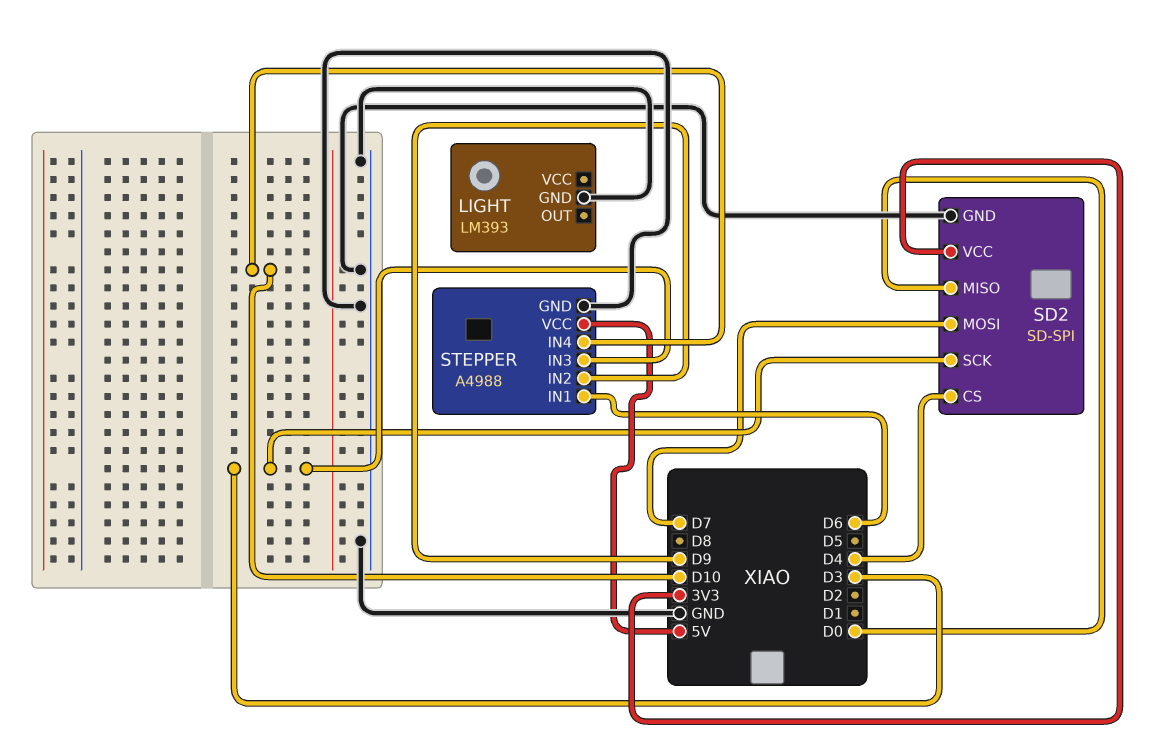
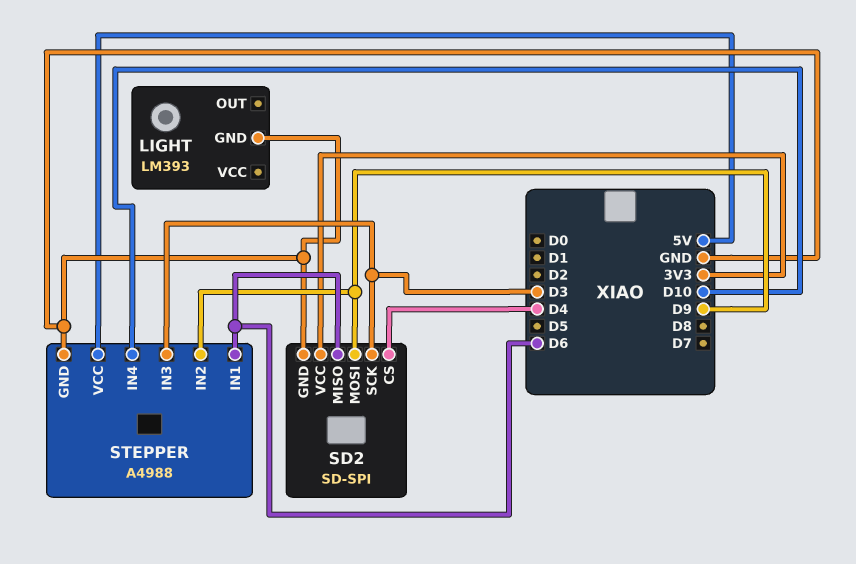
SD2 pin MISO: D0 -> D6
SD2 pin MOSI: D7 -> D9

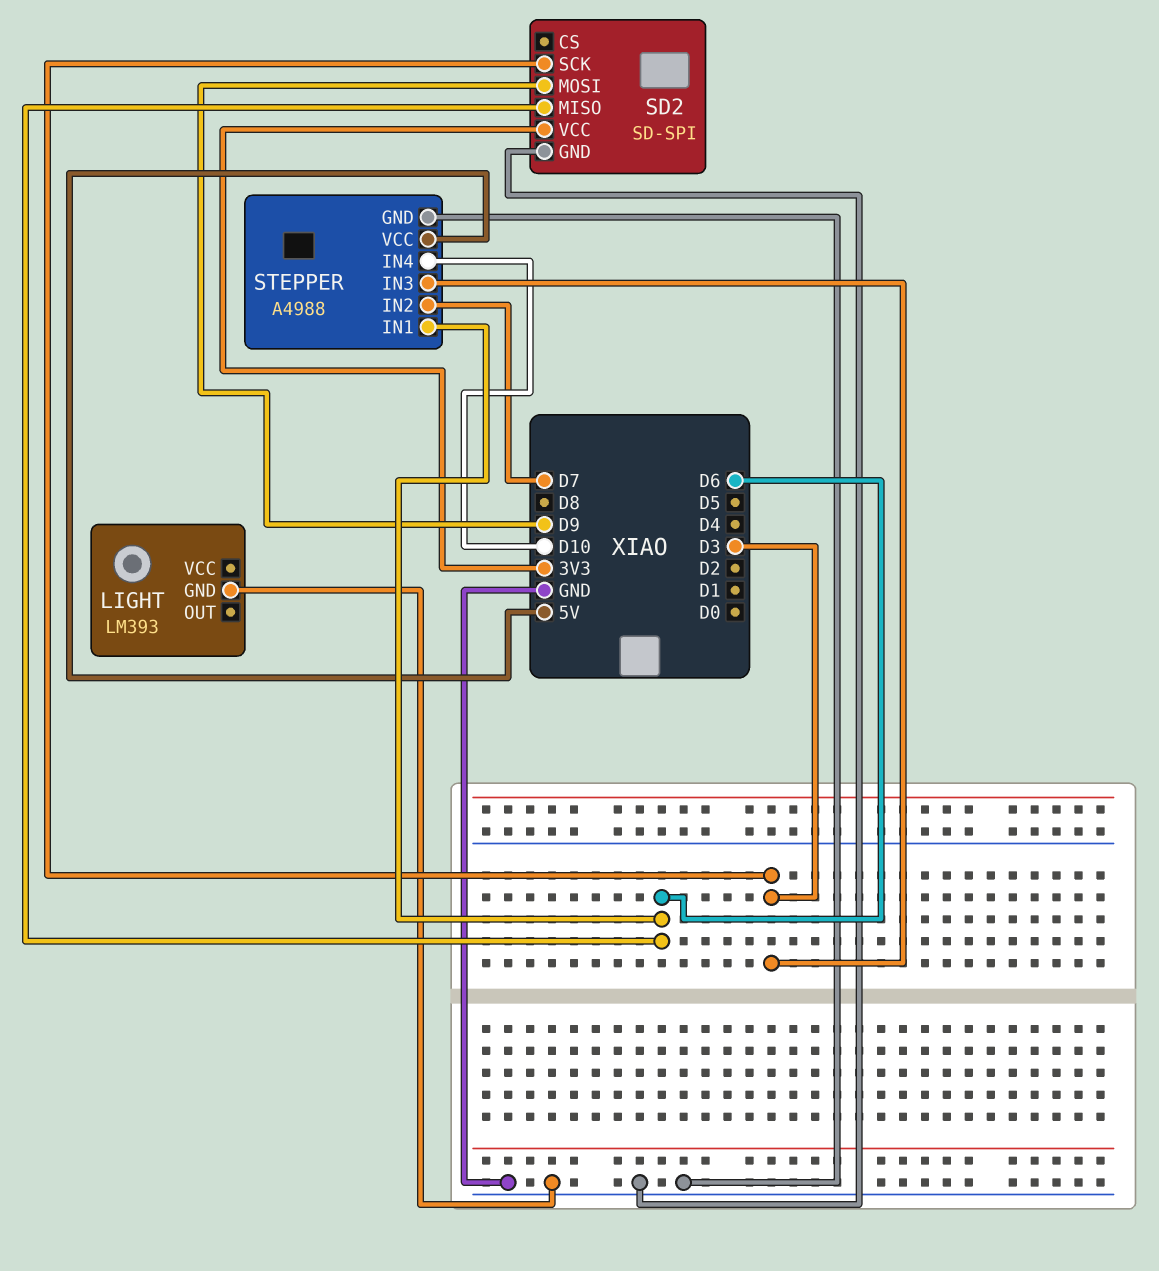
SD2 pin CS: D4 -> none
STEPPER pin IN2: D9 -> D7

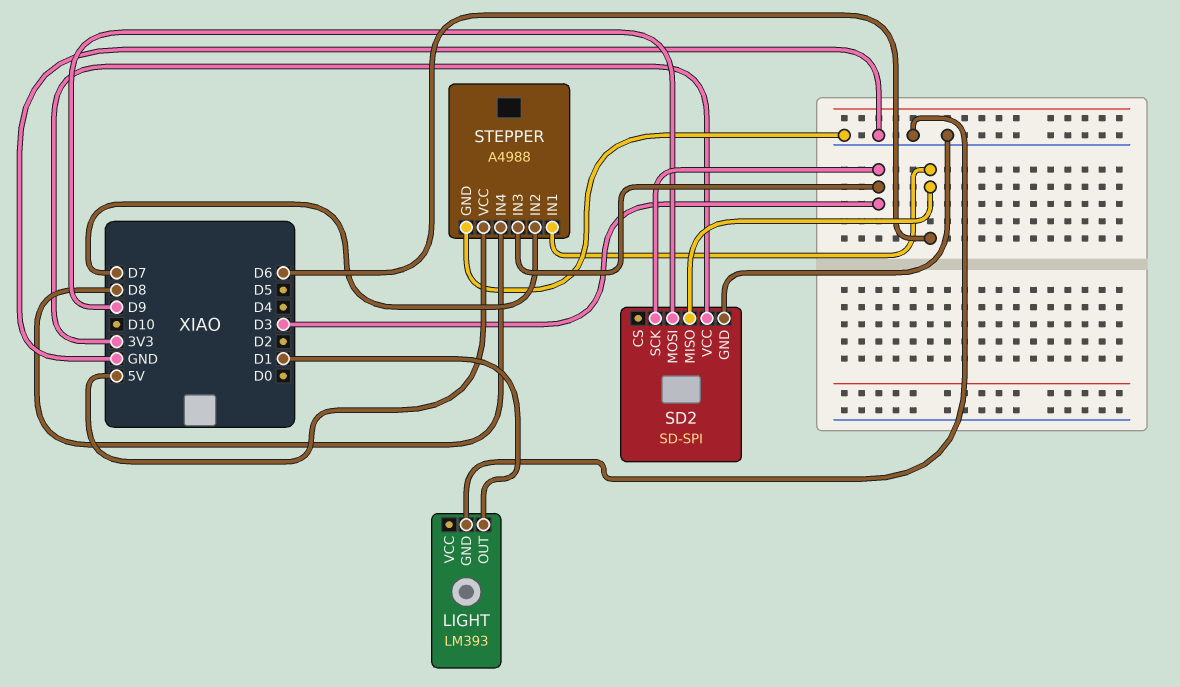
LIGHT pin OUT: none -> D1
STEPPER pin IN4: D10 -> D8

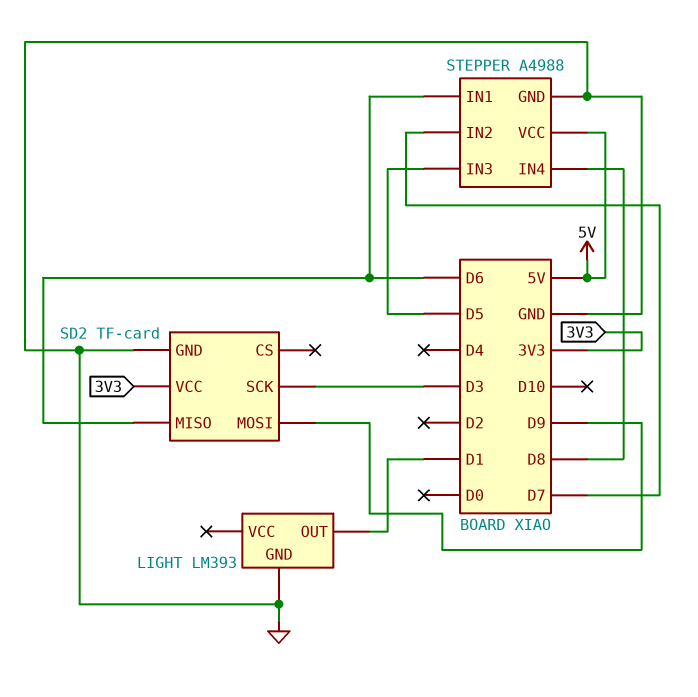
SD2: SD-SPI -> TF-card
STEPPER pin IN3: D3 -> D5

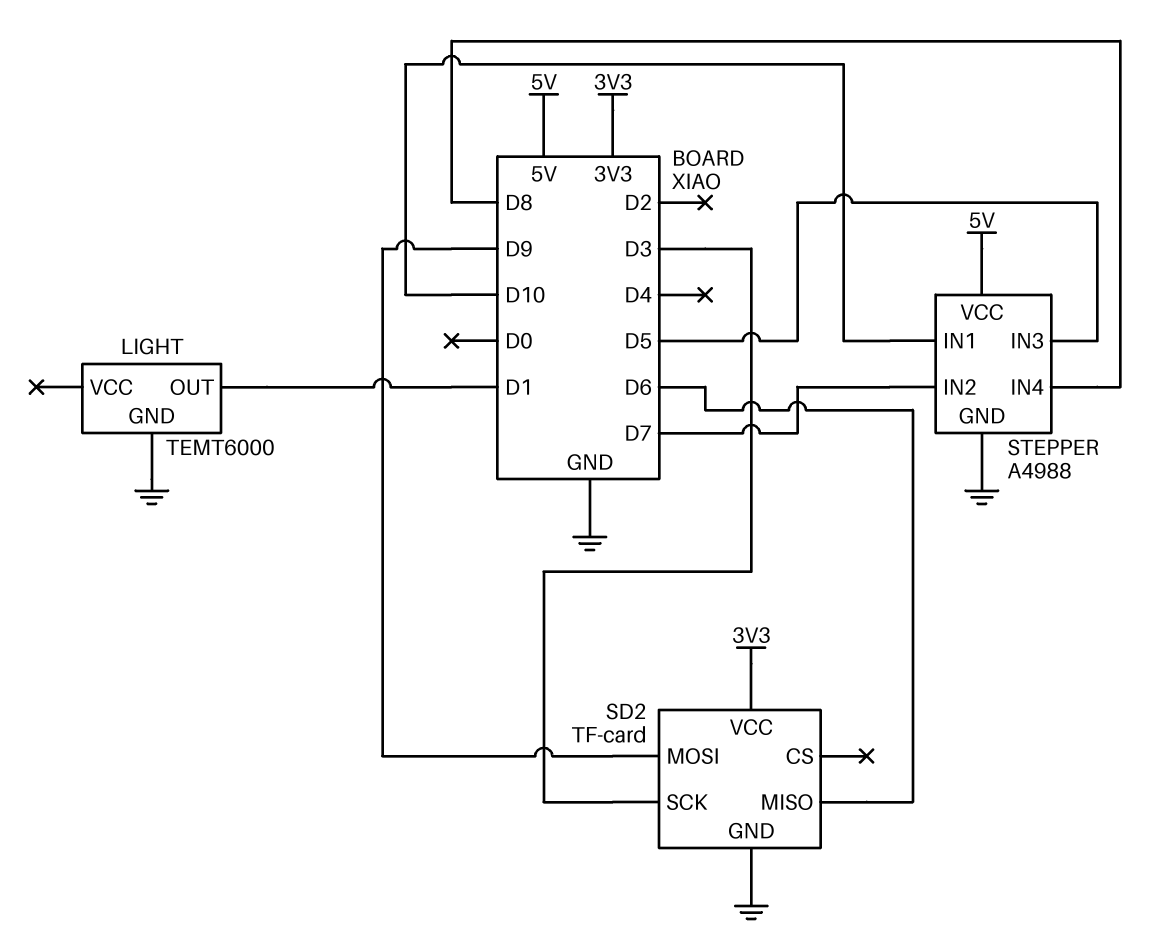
LIGHT: LM393 -> TEMT6000
STEPPER pin IN1: D6 -> D10

